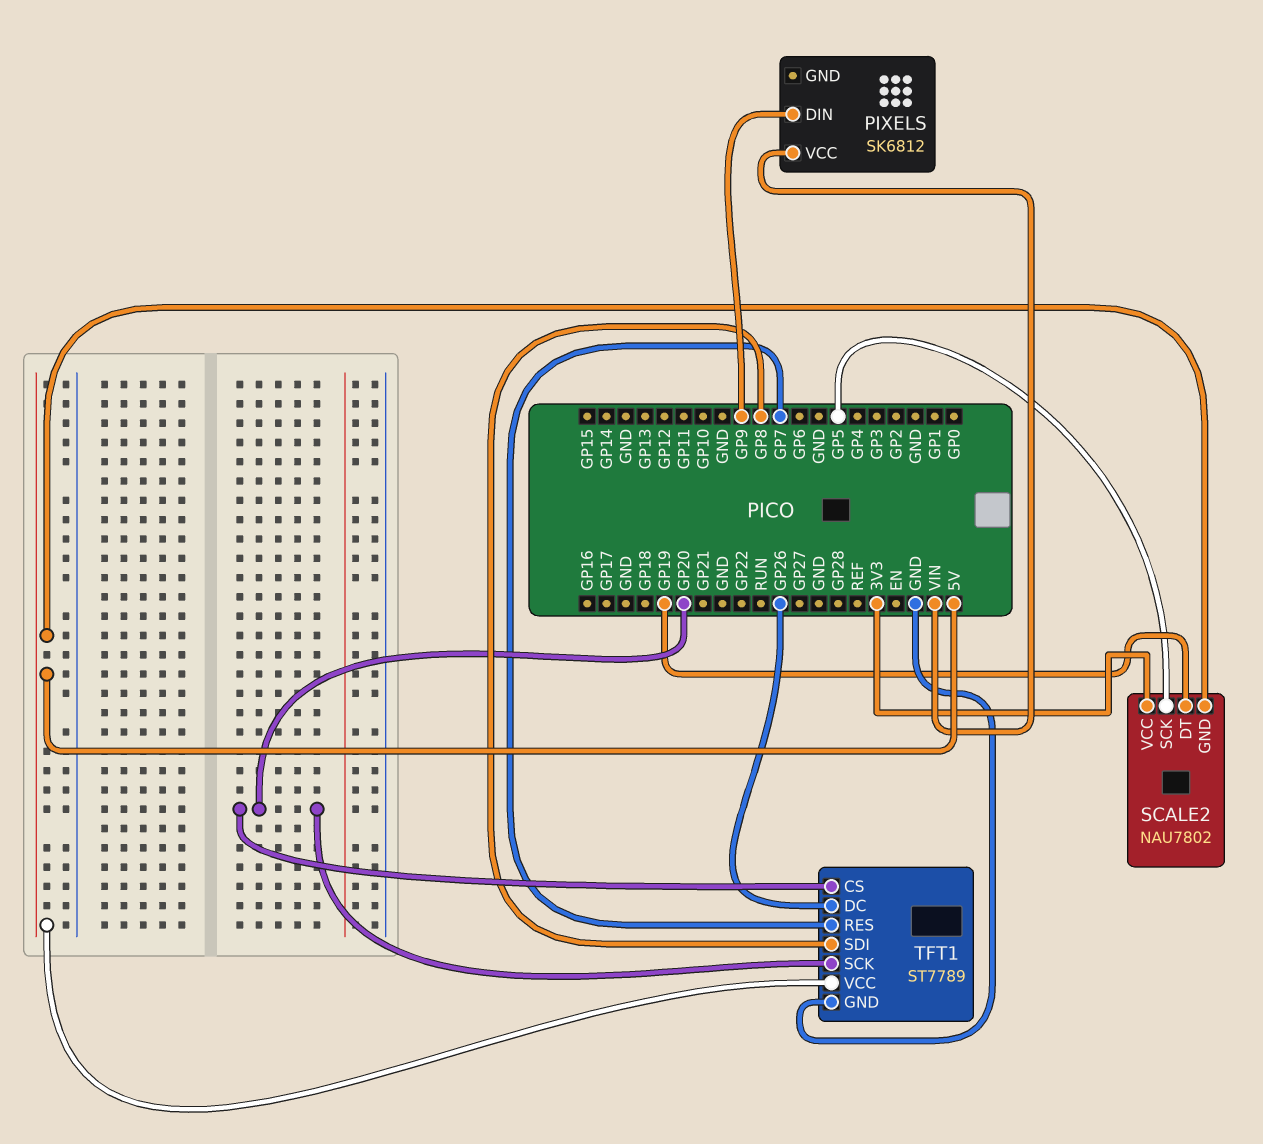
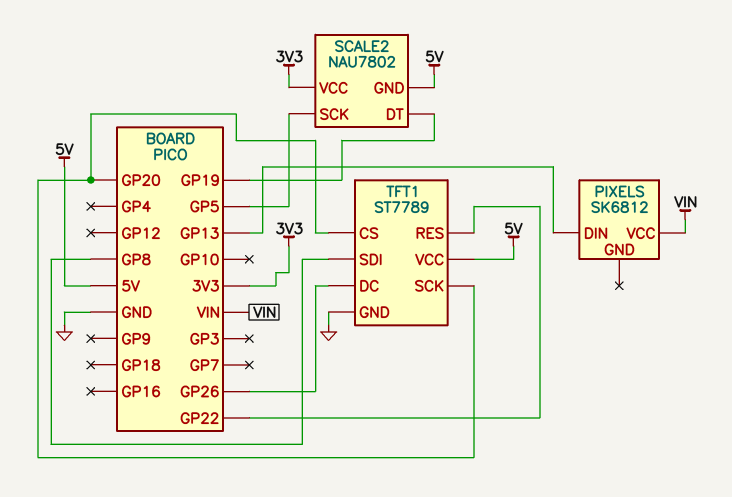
PIXELS pin DIN: GP9 -> GP13
TFT1 pin RES: GP7 -> GP22

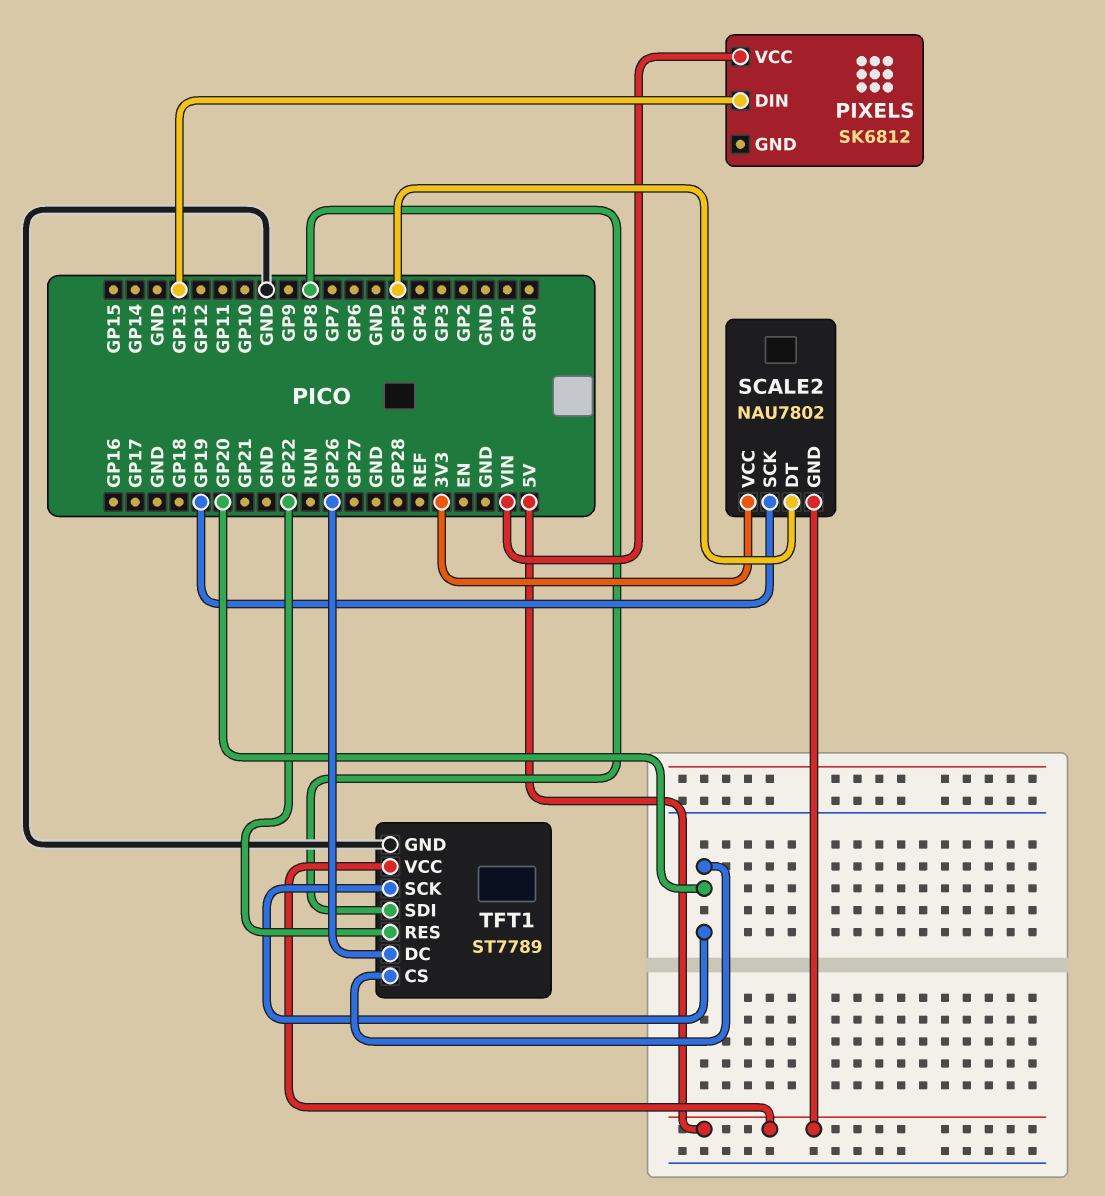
SCALE2 pin DT: GP19 -> GP5
SCALE2 pin SCK: GP5 -> GP19

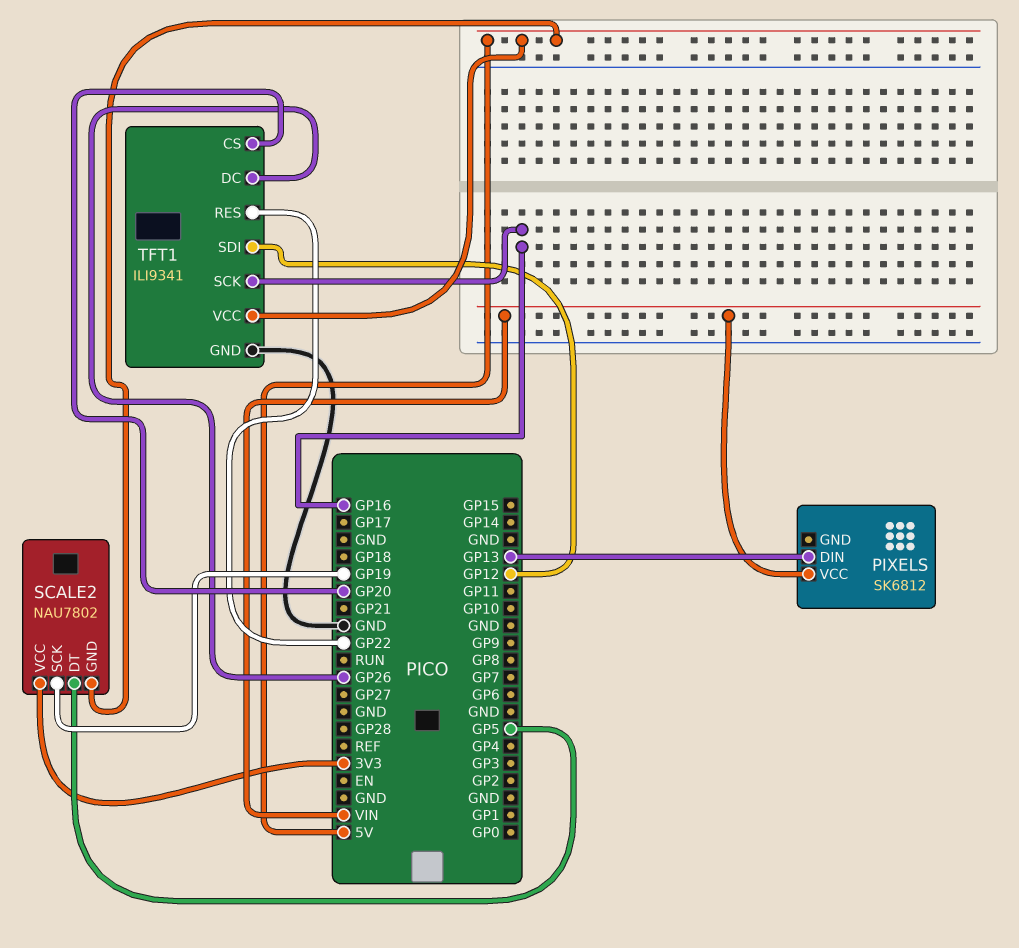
TFT1: ST7789 -> ILI9341
TFT1 pin SCK: GP20 -> GP16
TFT1 pin SDI: GP8 -> GP12

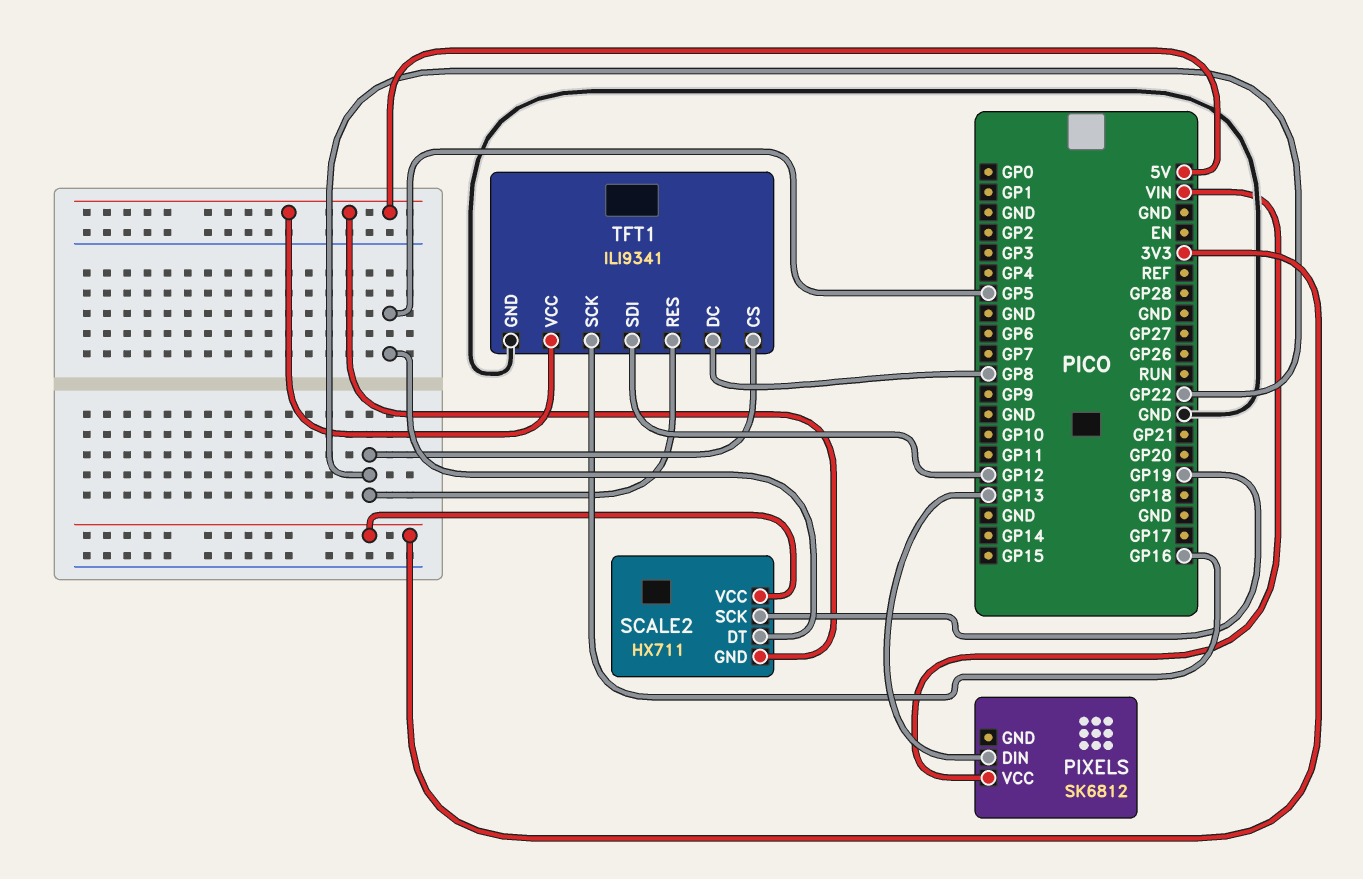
SCALE2: NAU7802 -> HX711
TFT1 pin CS: GP20 -> GP22
TFT1 pin DC: GP26 -> GP8

